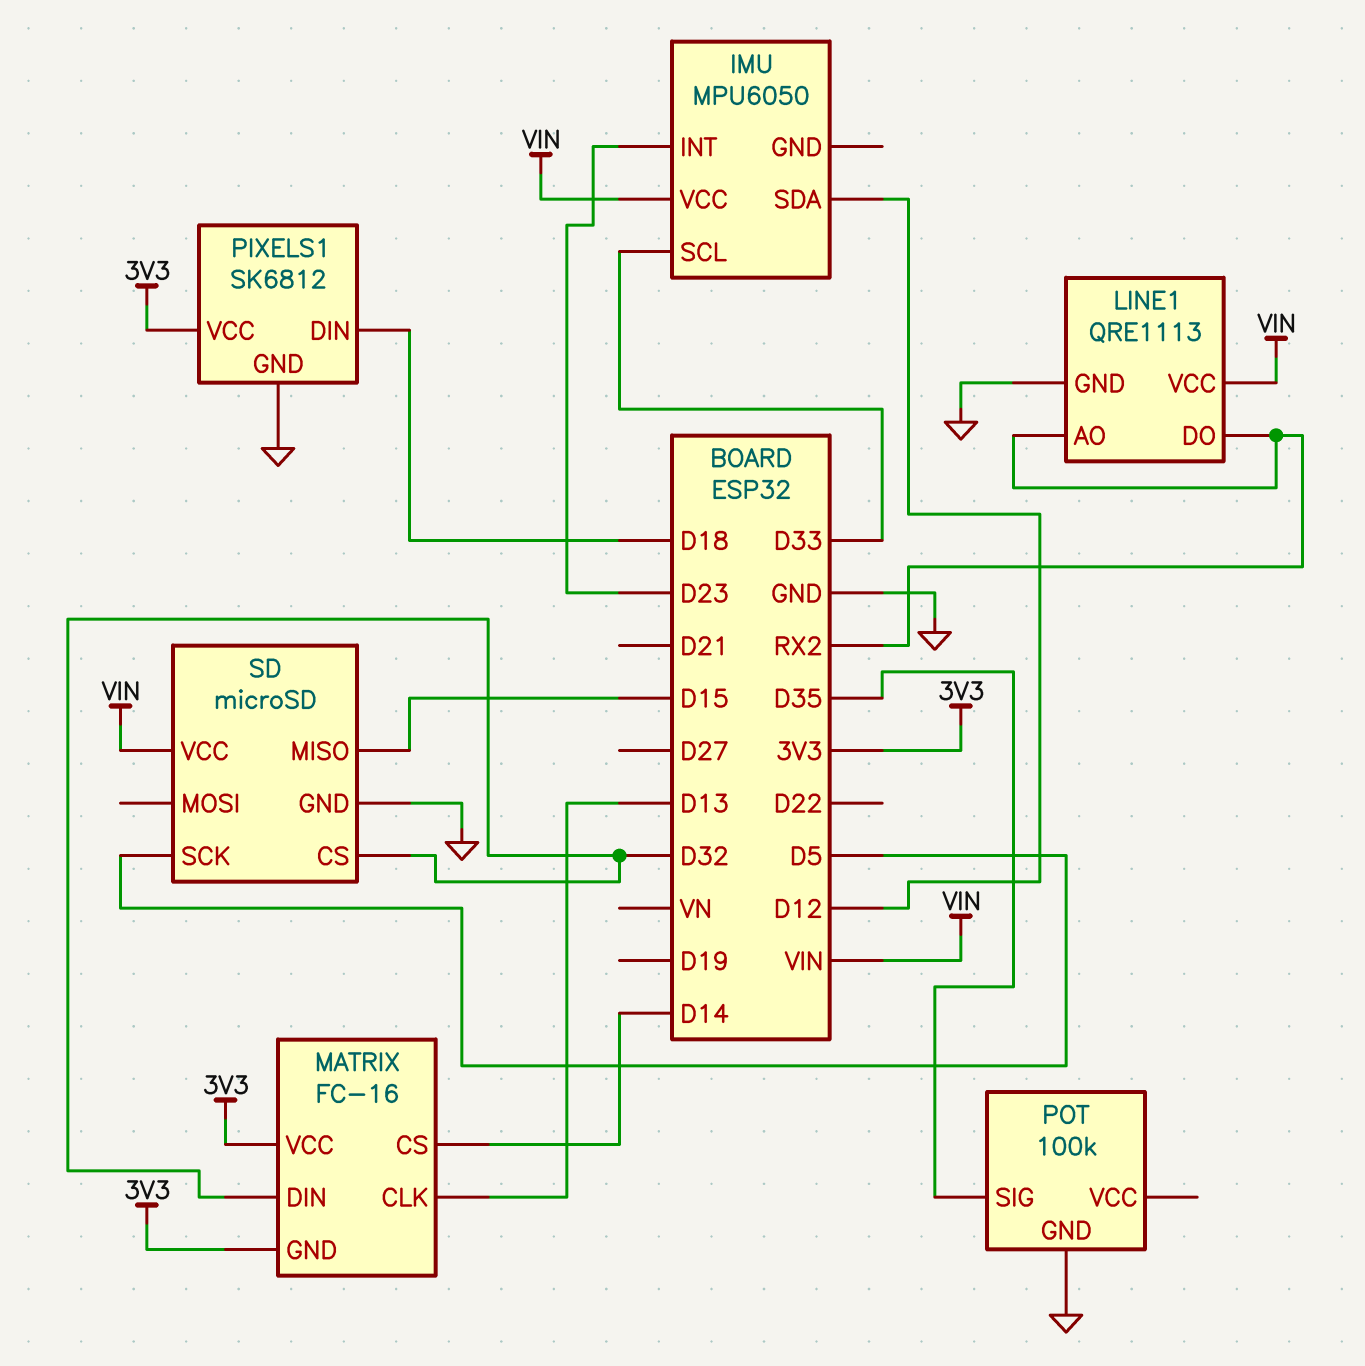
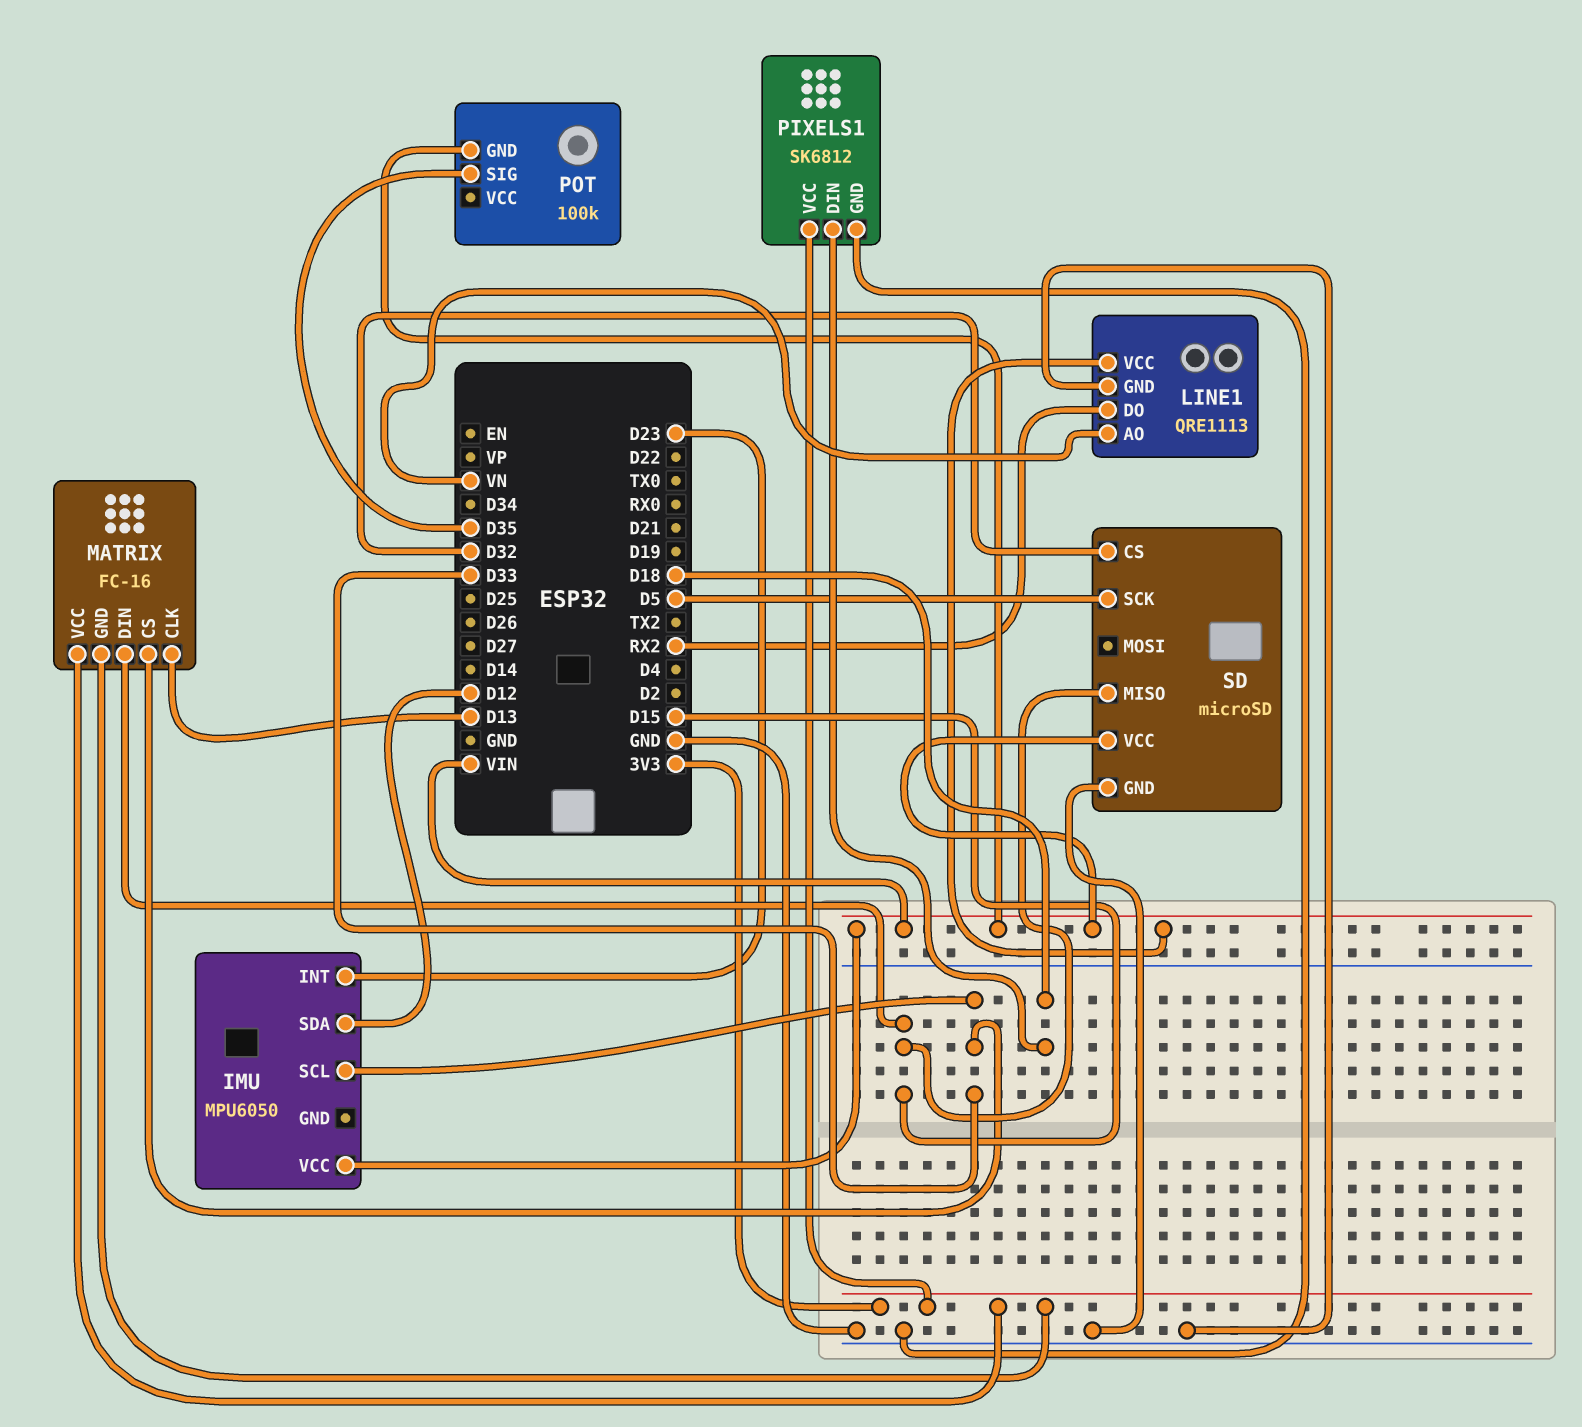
LINE1 pin AO: RX2 -> VN
MATRIX pin CS: D14 -> D33
MATRIX pin DIN: D32 -> D15
POT pin GND: GND -> VIN

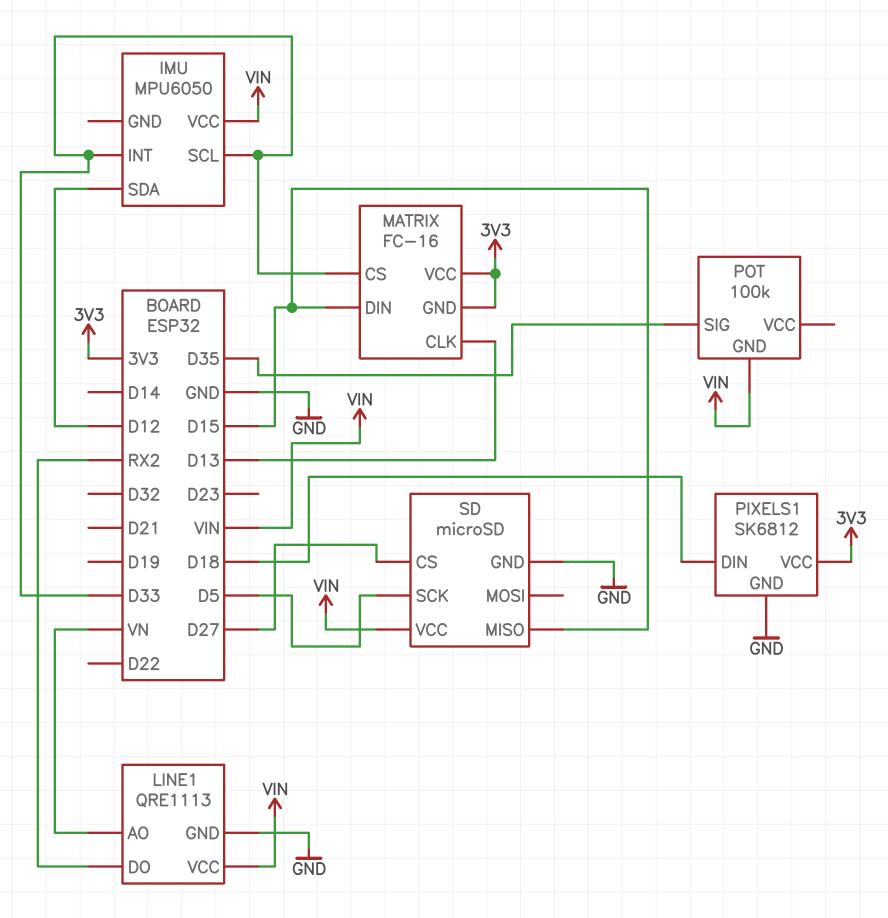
IMU pin INT: D23 -> D33
SD pin CS: D32 -> D27

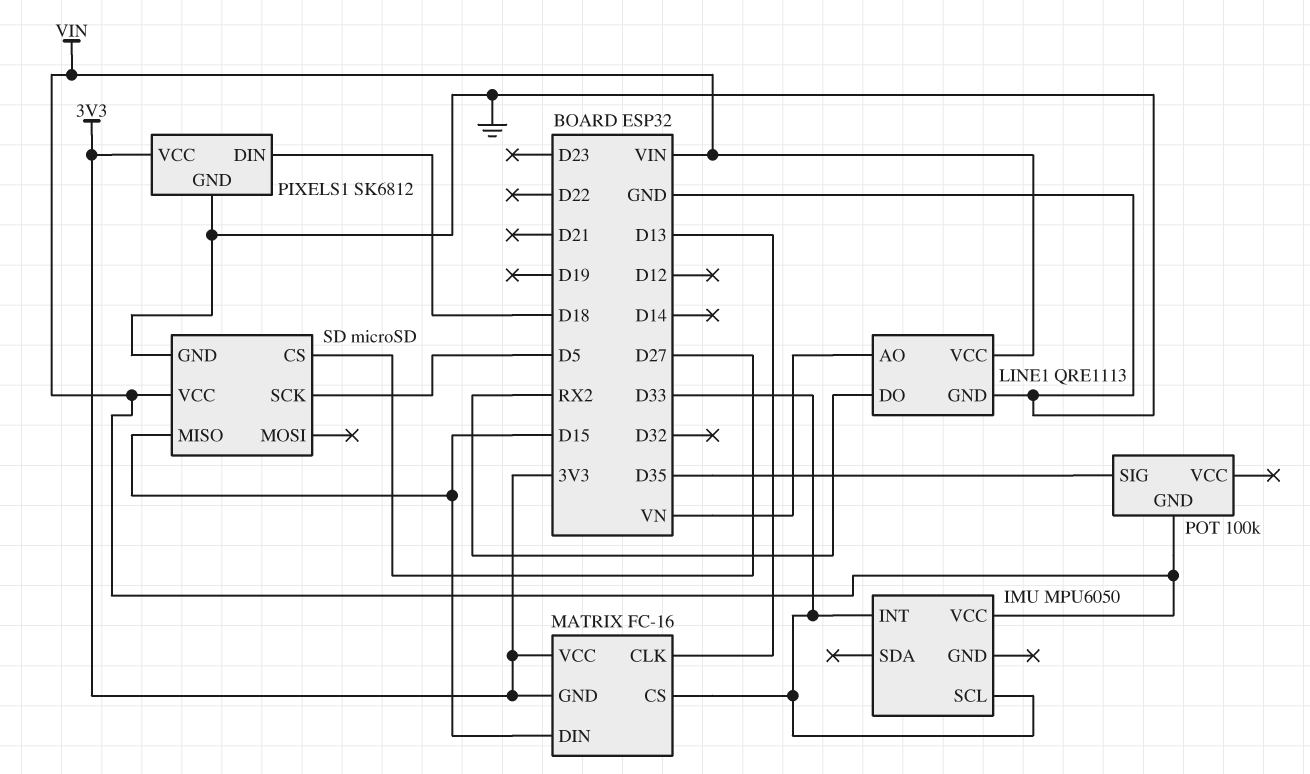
IMU pin SDA: D12 -> none

